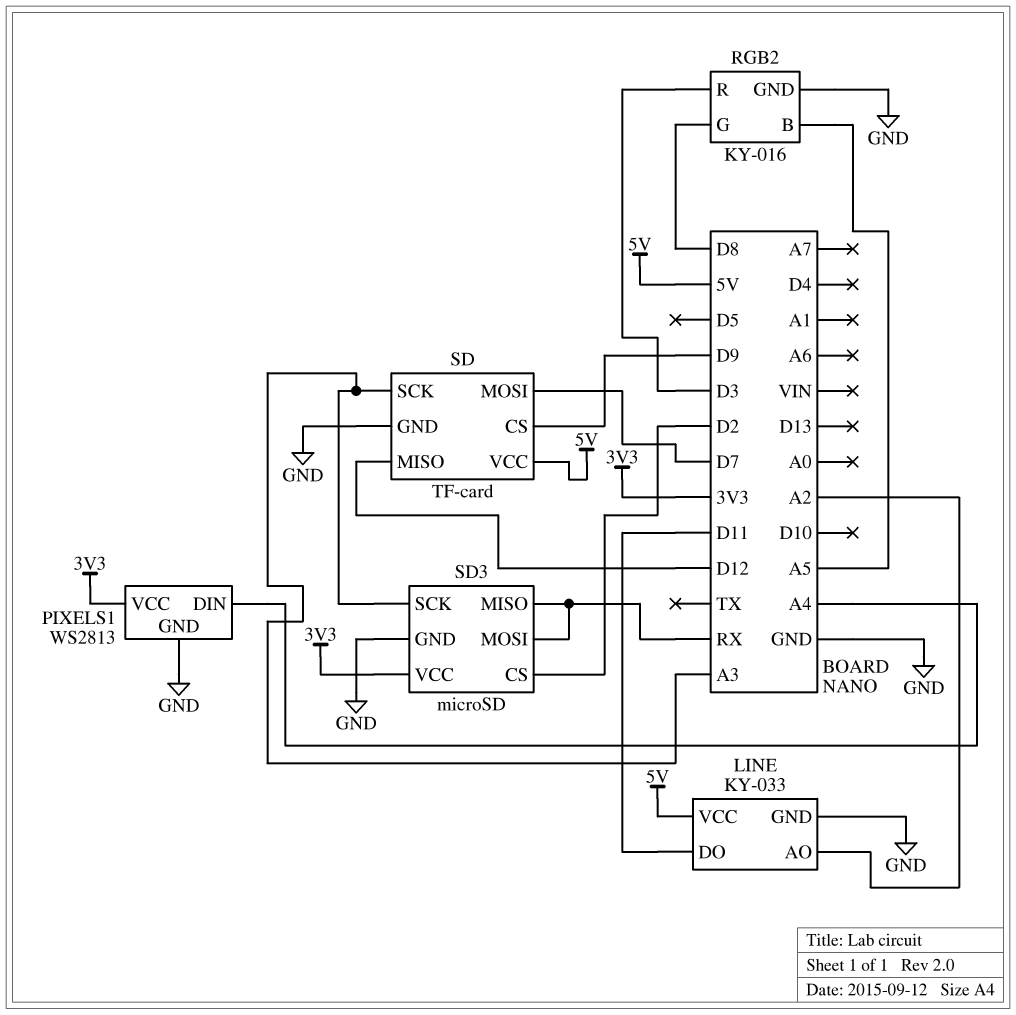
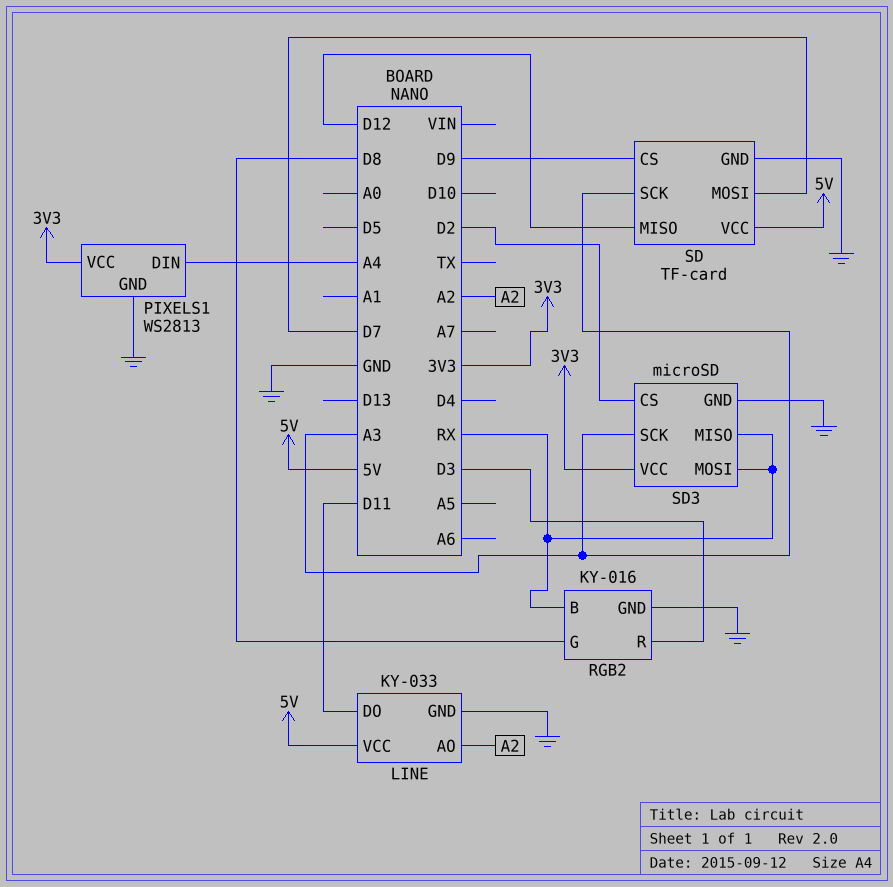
RGB2 pin B: A5 -> RX

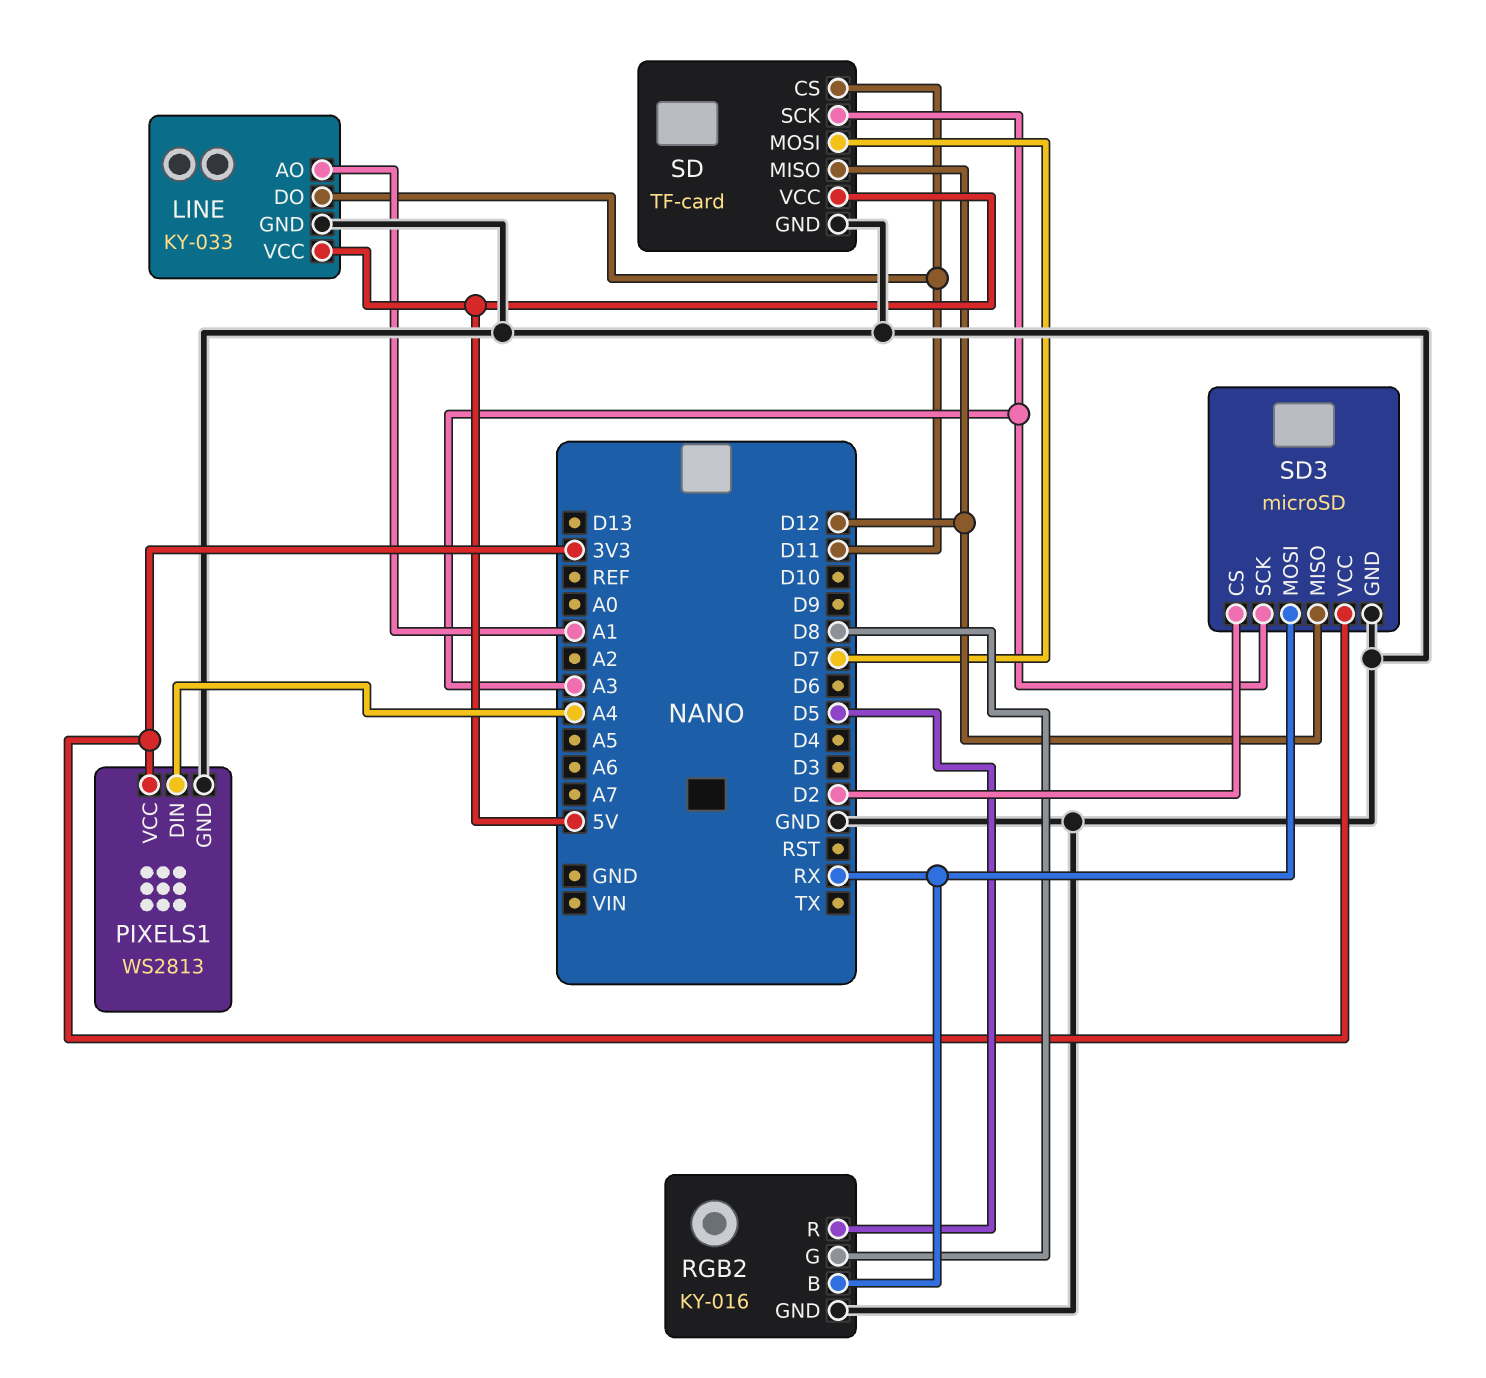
LINE pin AO: A2 -> A1
RGB2 pin R: D3 -> D5
SD pin CS: D9 -> D11
SD3 pin MISO: RX -> D12

